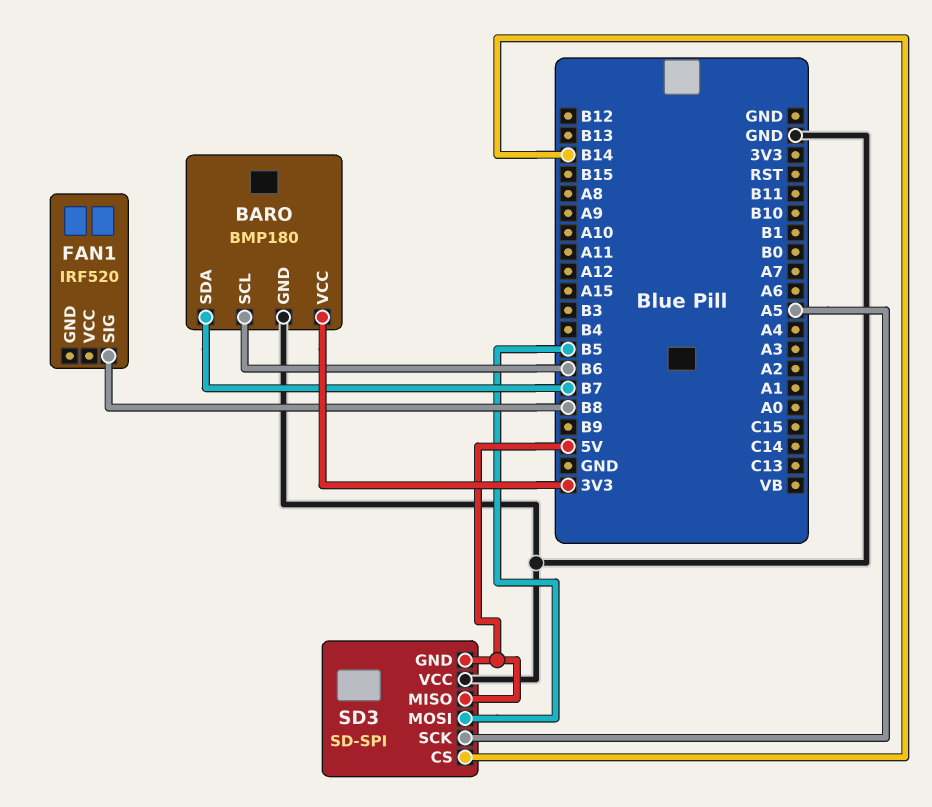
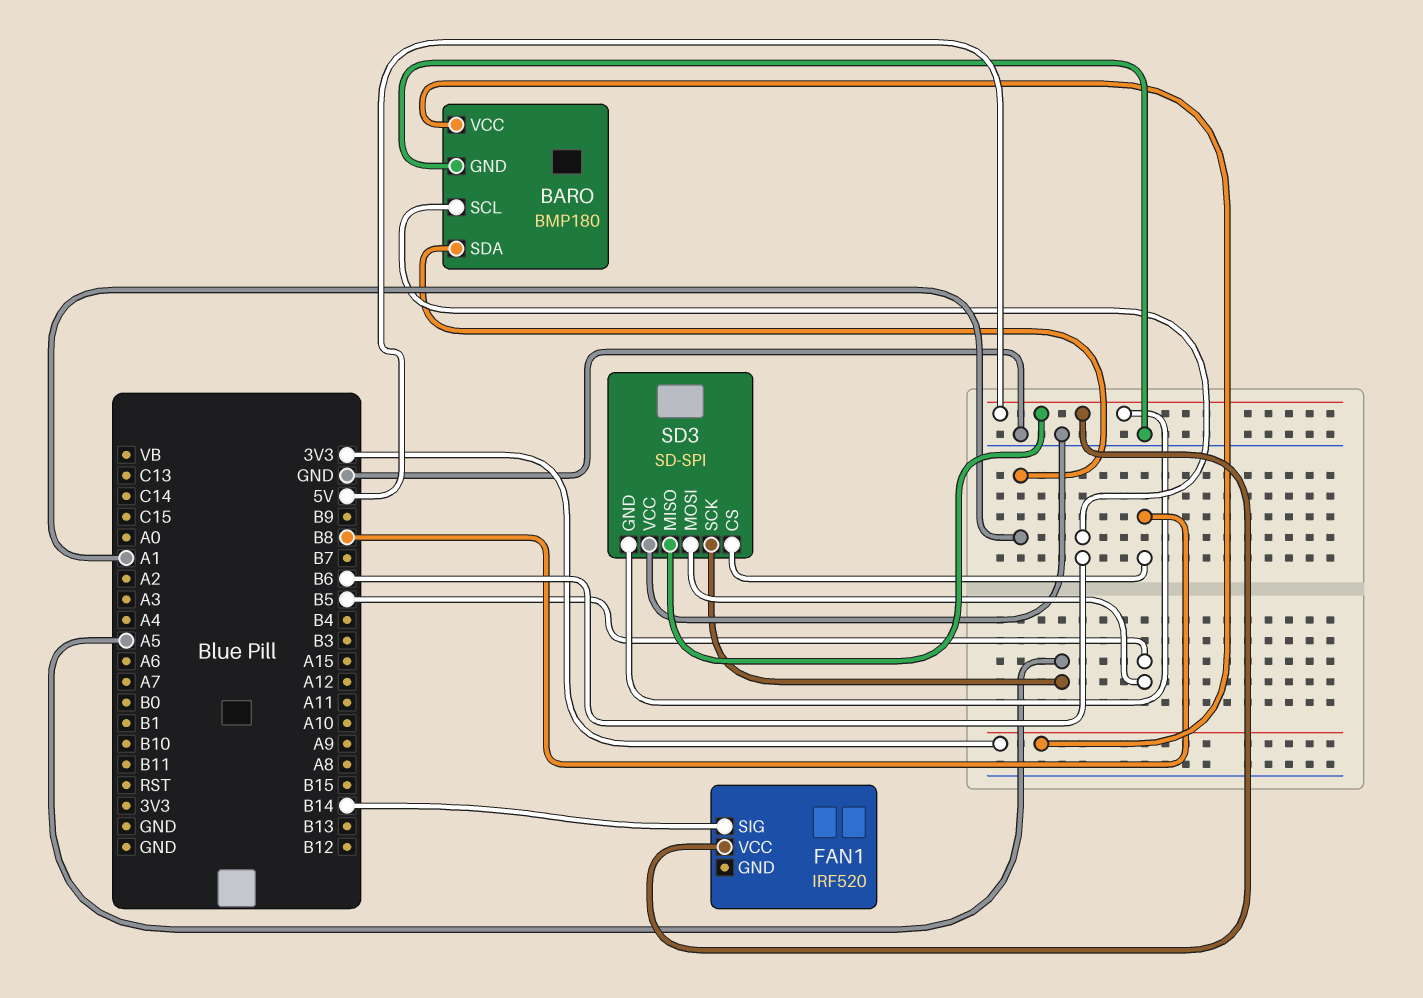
BARO pin SDA: B7 -> A1
FAN1 pin SIG: B8 -> B14
FAN1 pin VCC: none -> 5V
SD3 pin CS: B14 -> B8

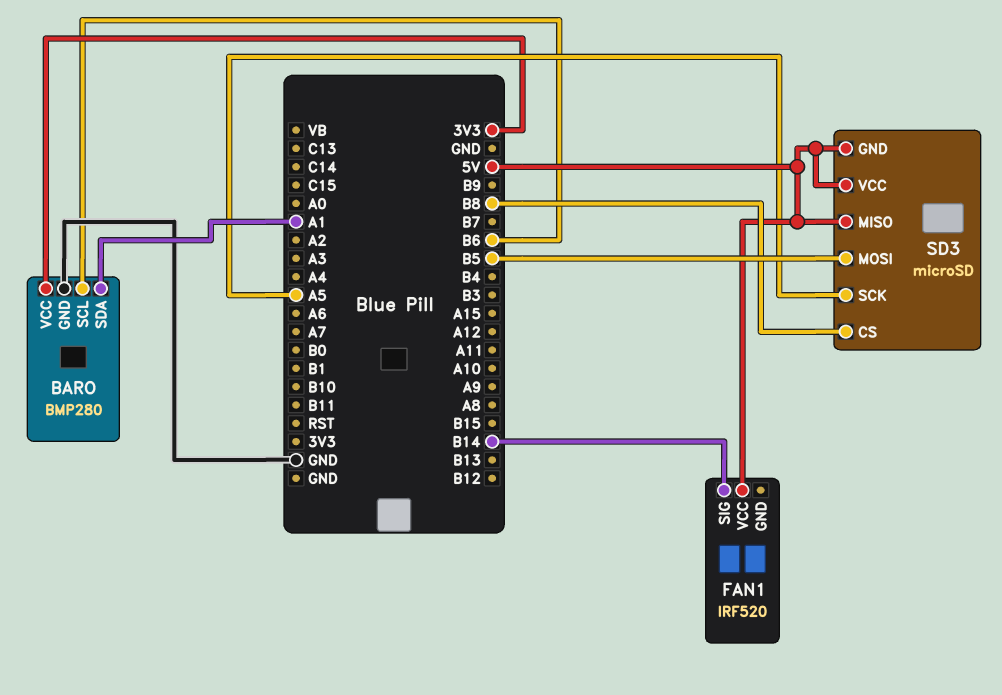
BARO: BMP180 -> BMP280
SD3: SD-SPI -> microSD
SD3 pin VCC: GND -> 5V

